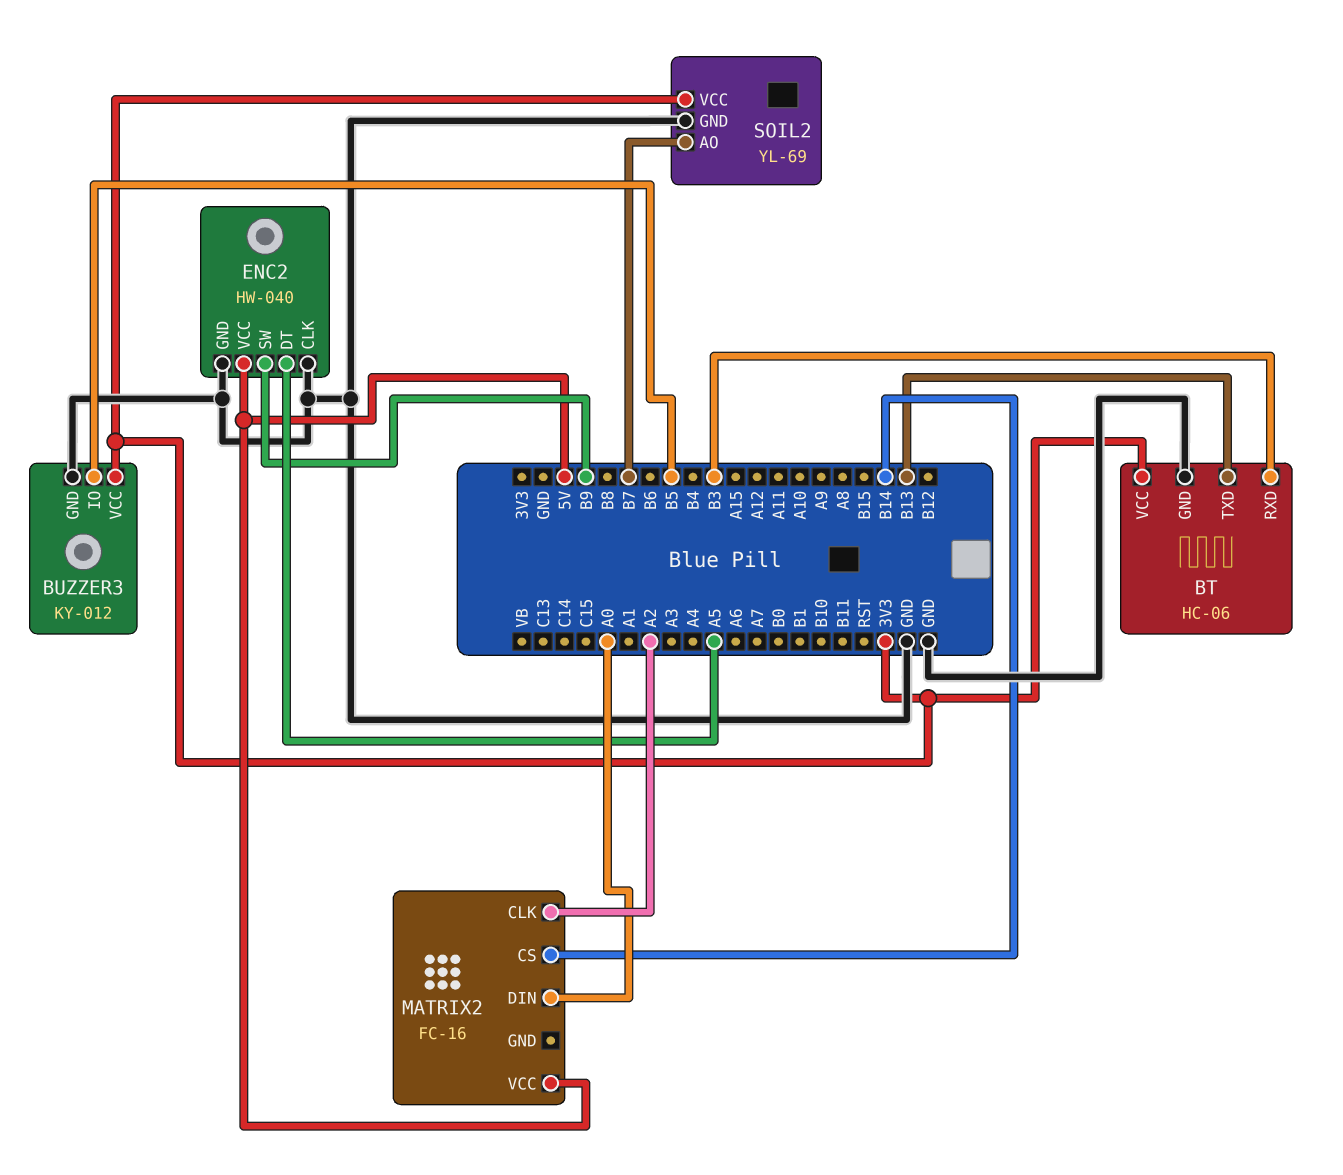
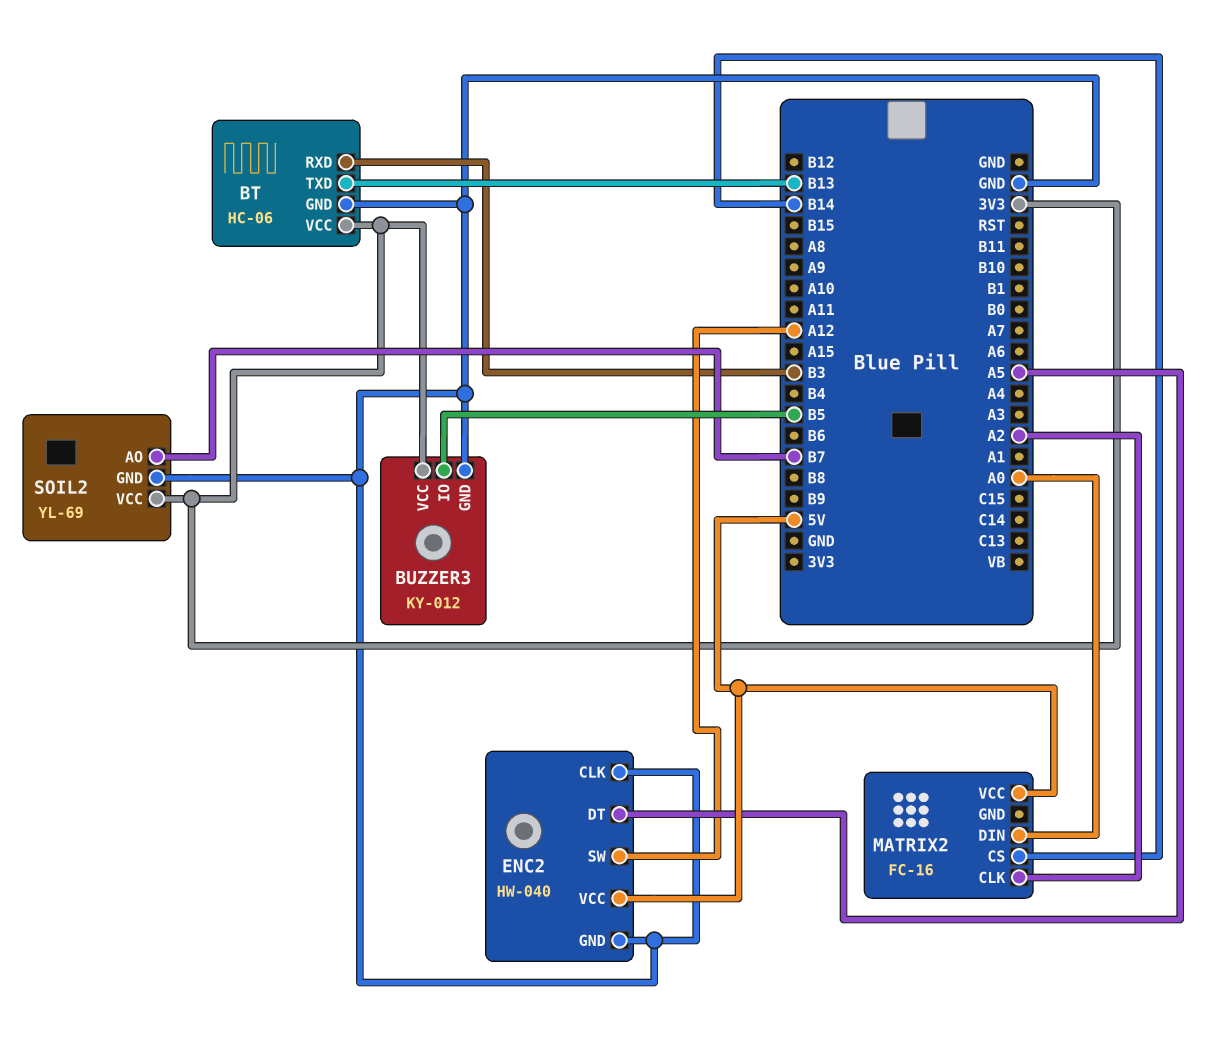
ENC2 pin SW: B9 -> A12

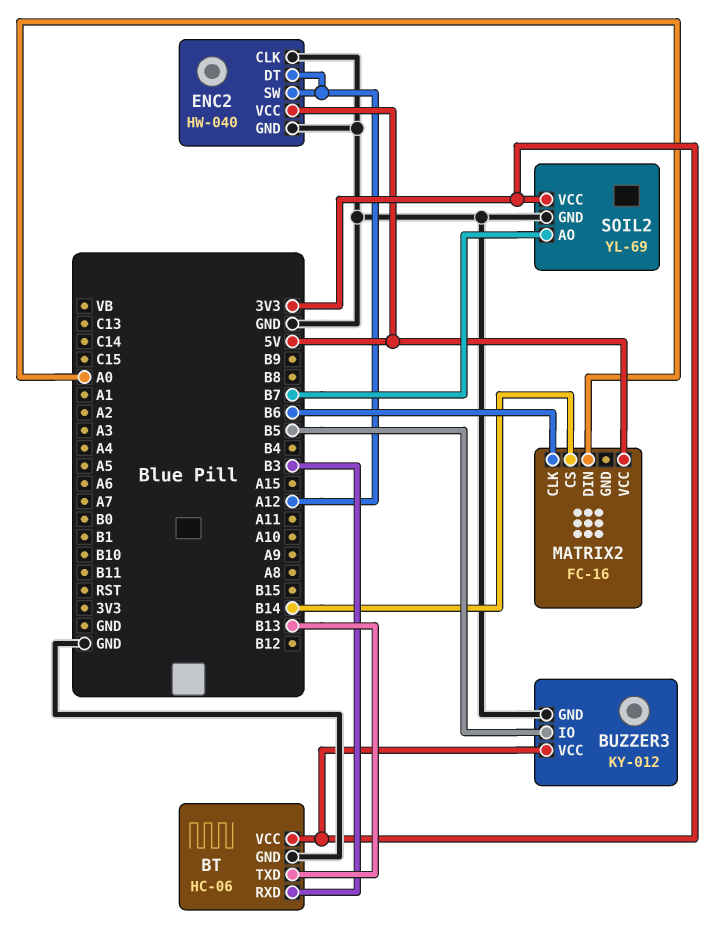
ENC2 pin DT: A5 -> A12
MATRIX2 pin CLK: A2 -> B6

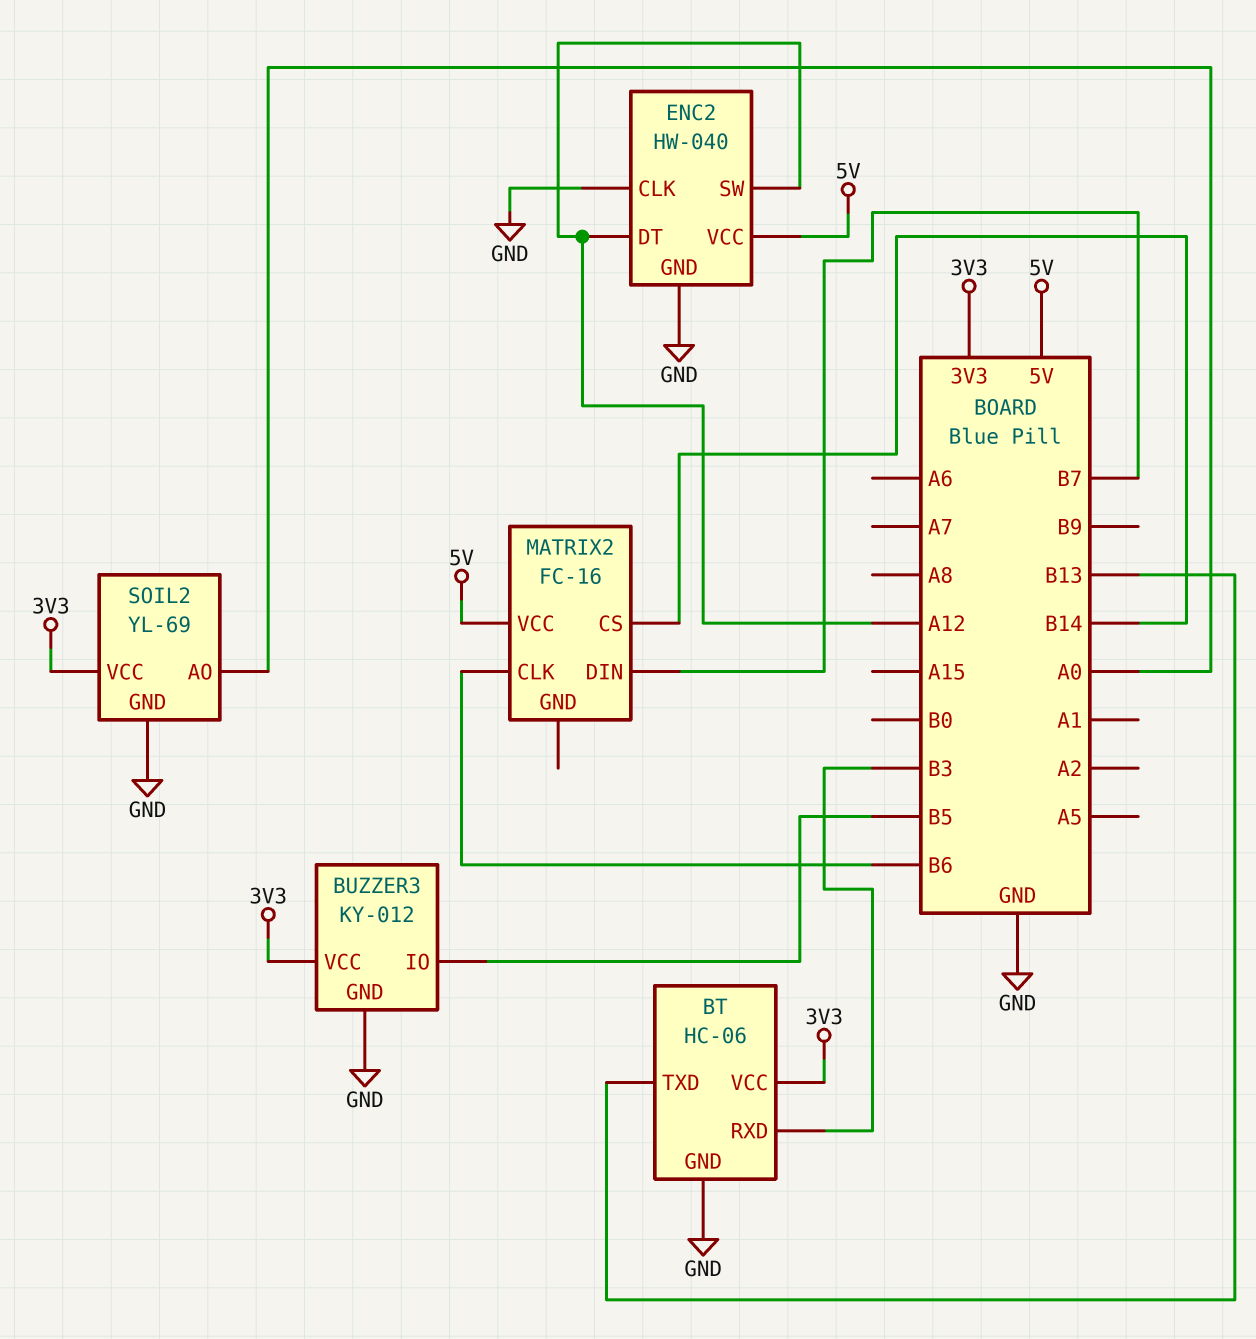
MATRIX2 pin DIN: A0 -> B7
SOIL2 pin AO: B7 -> A0

